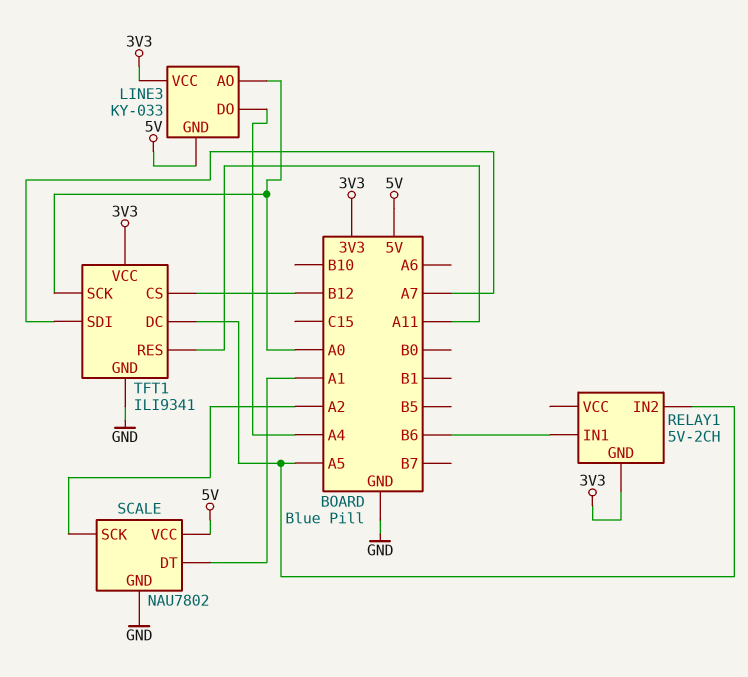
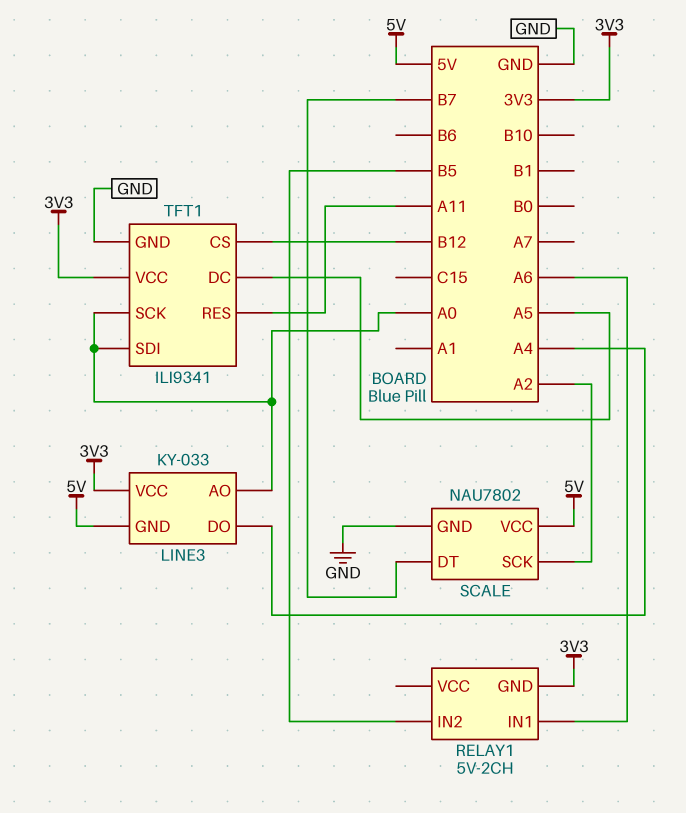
RELAY1 pin IN1: B6 -> A6
RELAY1 pin IN2: A5 -> B5
SCALE pin DT: A1 -> B7
TFT1 pin SDI: A7 -> A0

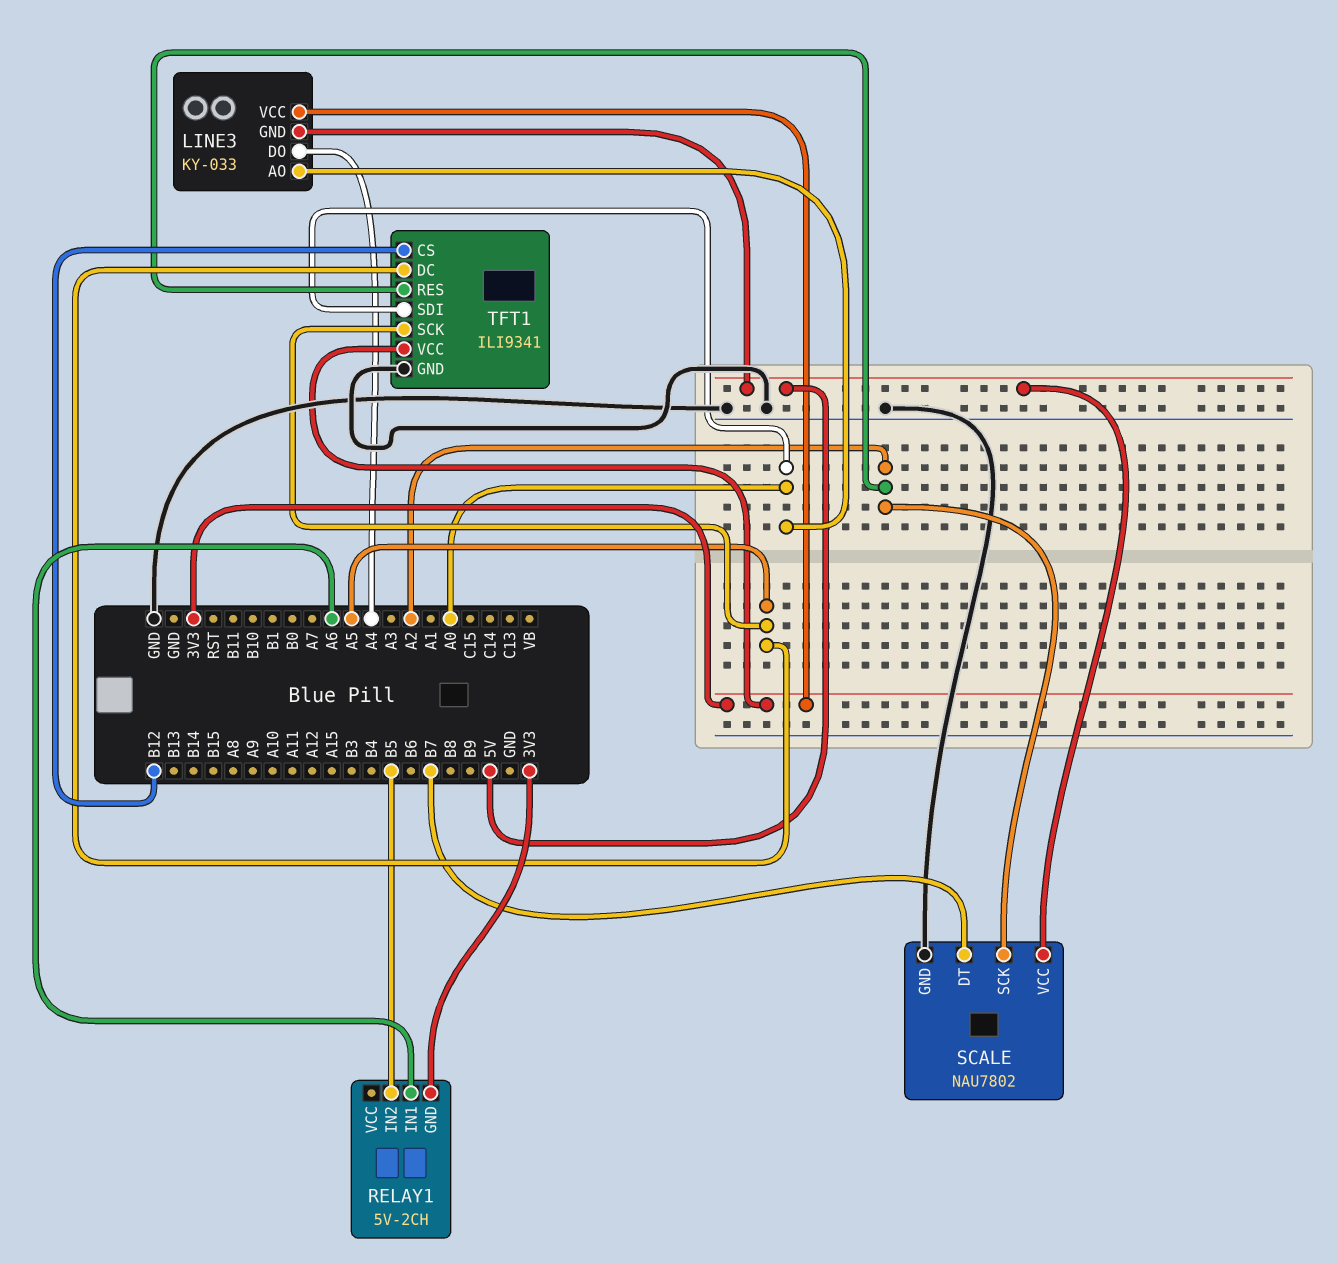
TFT1 pin RES: A11 -> A2
TFT1 pin SCK: A0 -> A5

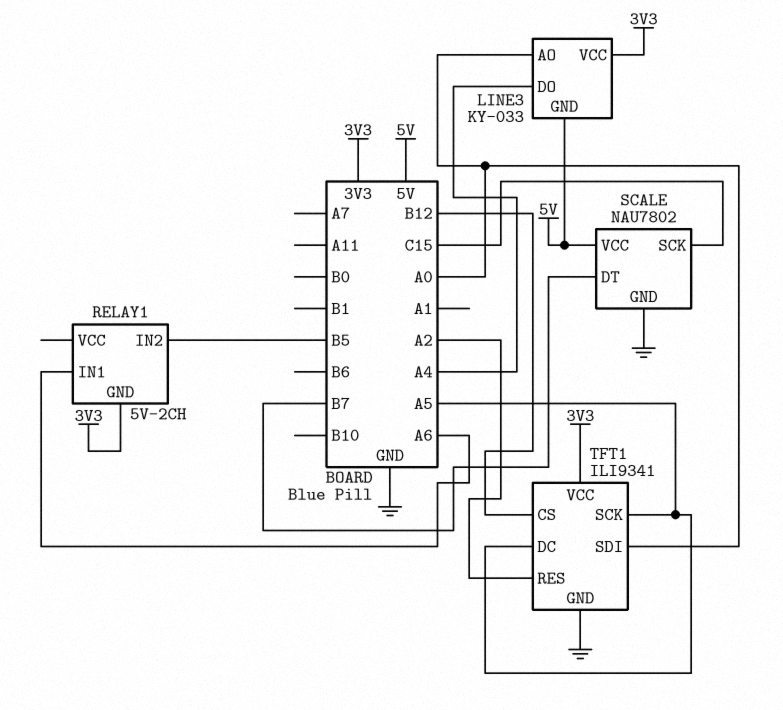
SCALE pin SCK: A2 -> C15

